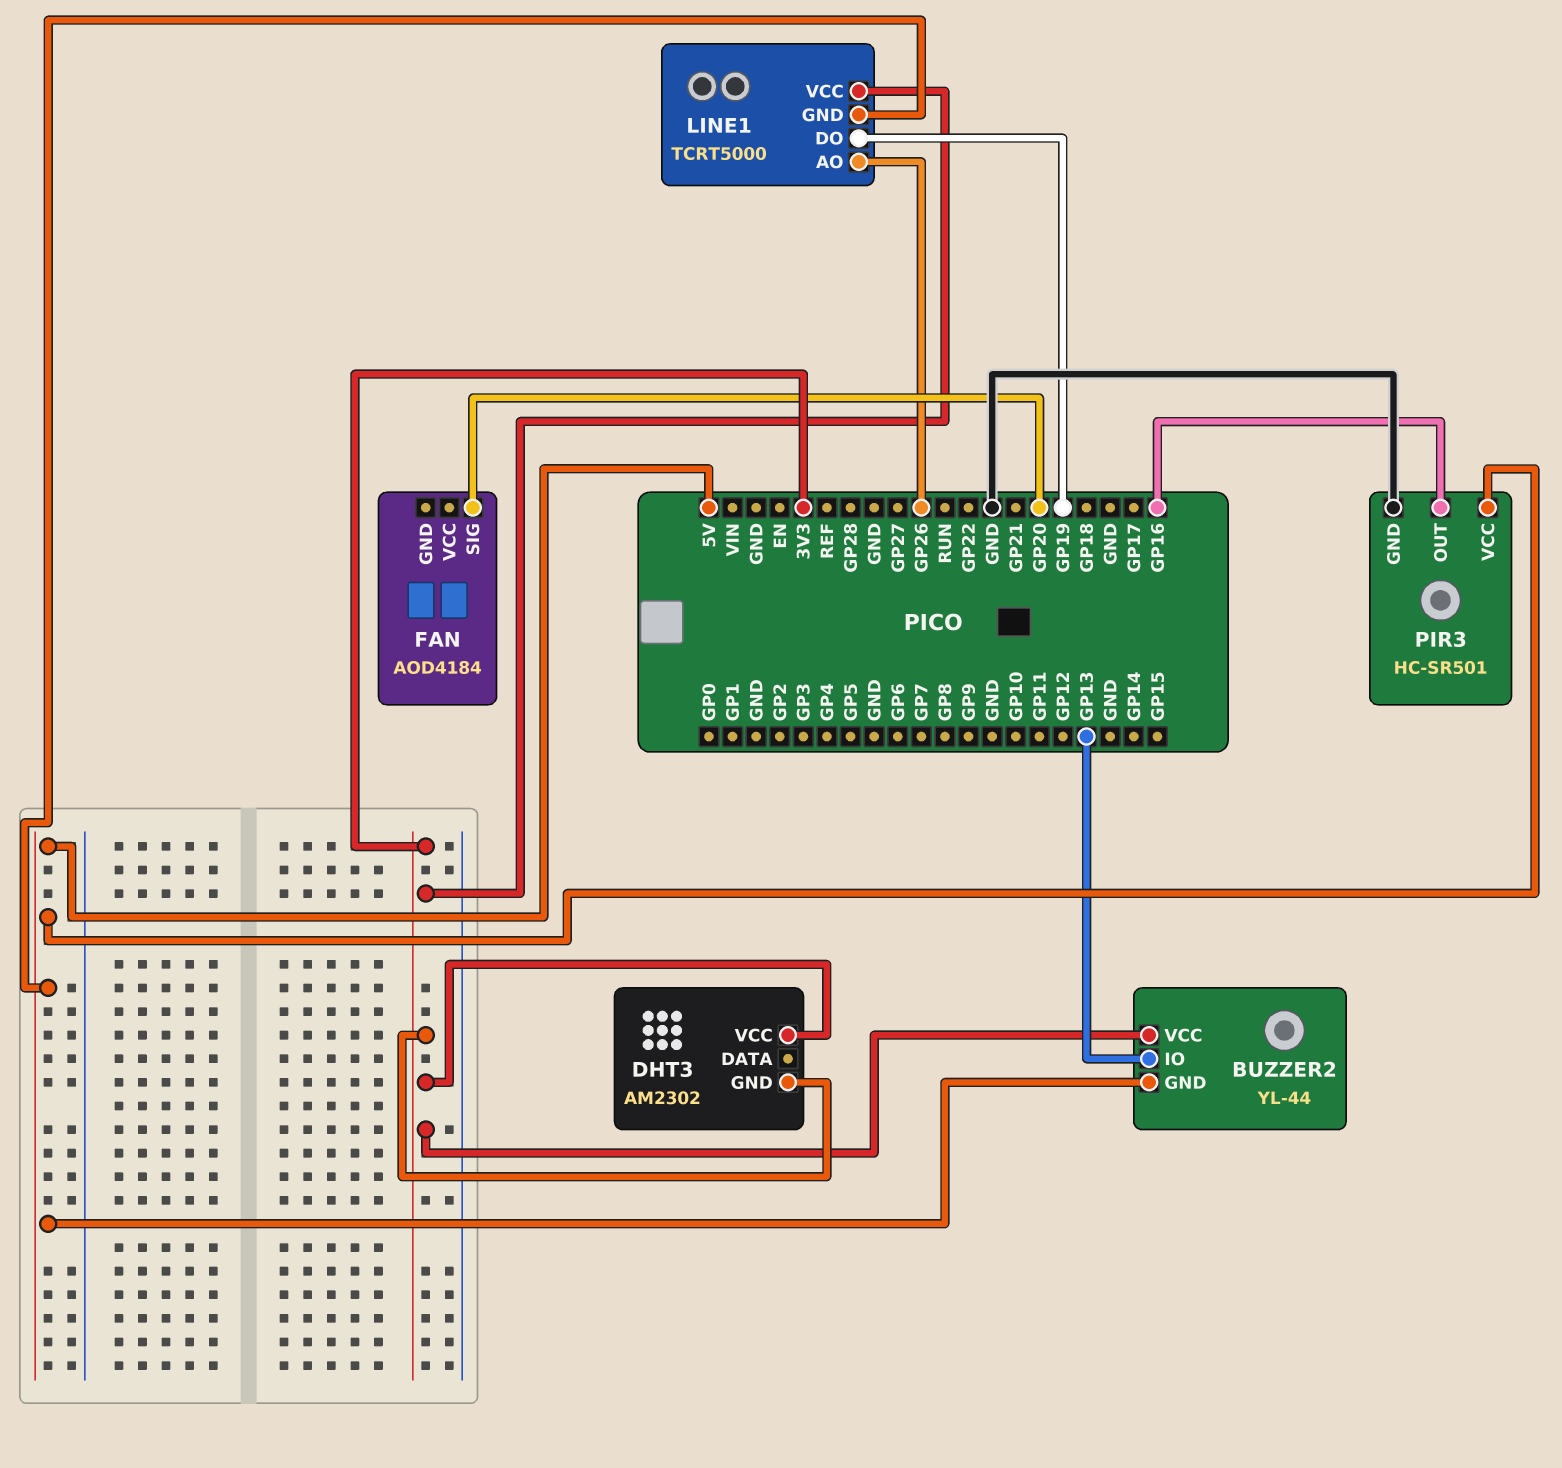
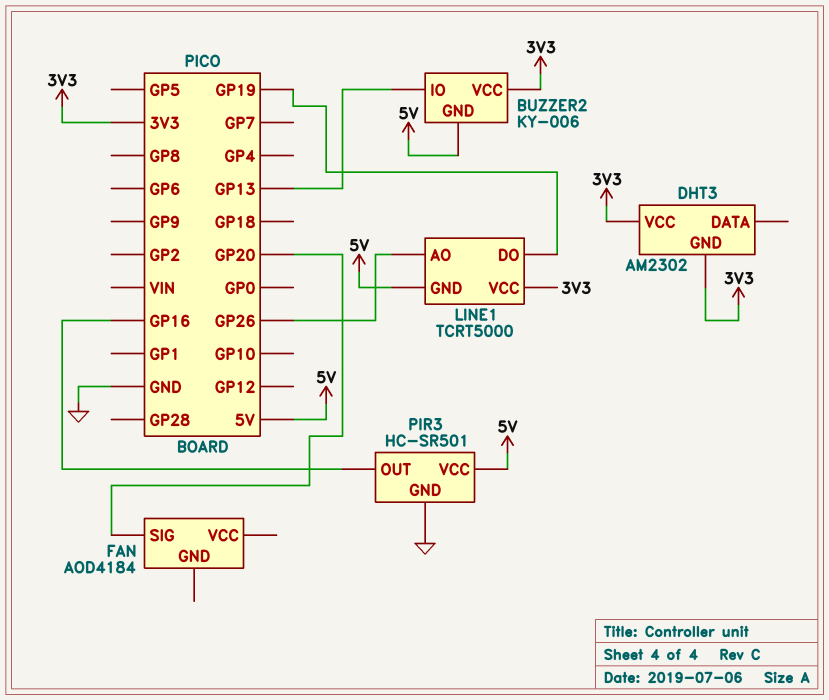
BUZZER2: YL-44 -> KY-006

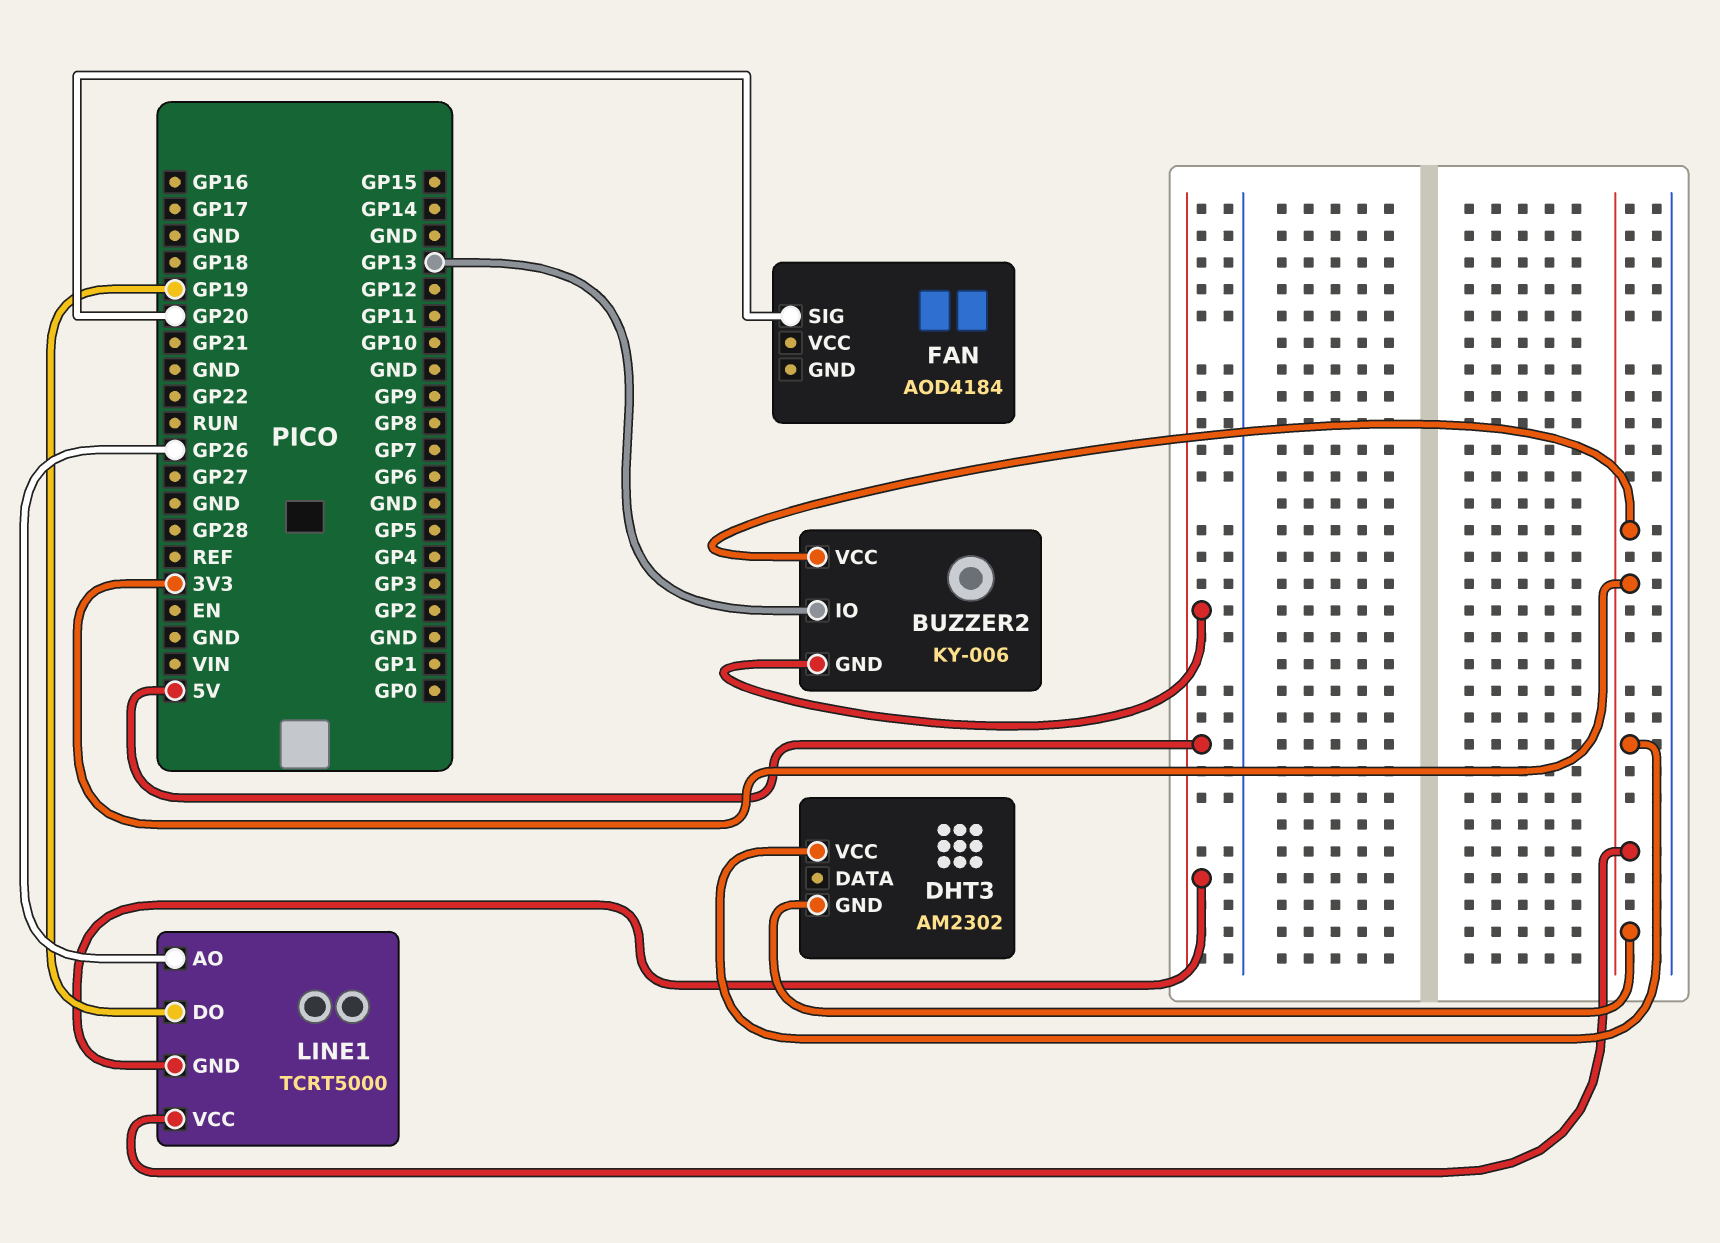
PIR3: HC-SR501 -> none
PIR3 pin GND: GND -> none
PIR3 pin OUT: GP16 -> none
PIR3 pin VCC: 5V -> none

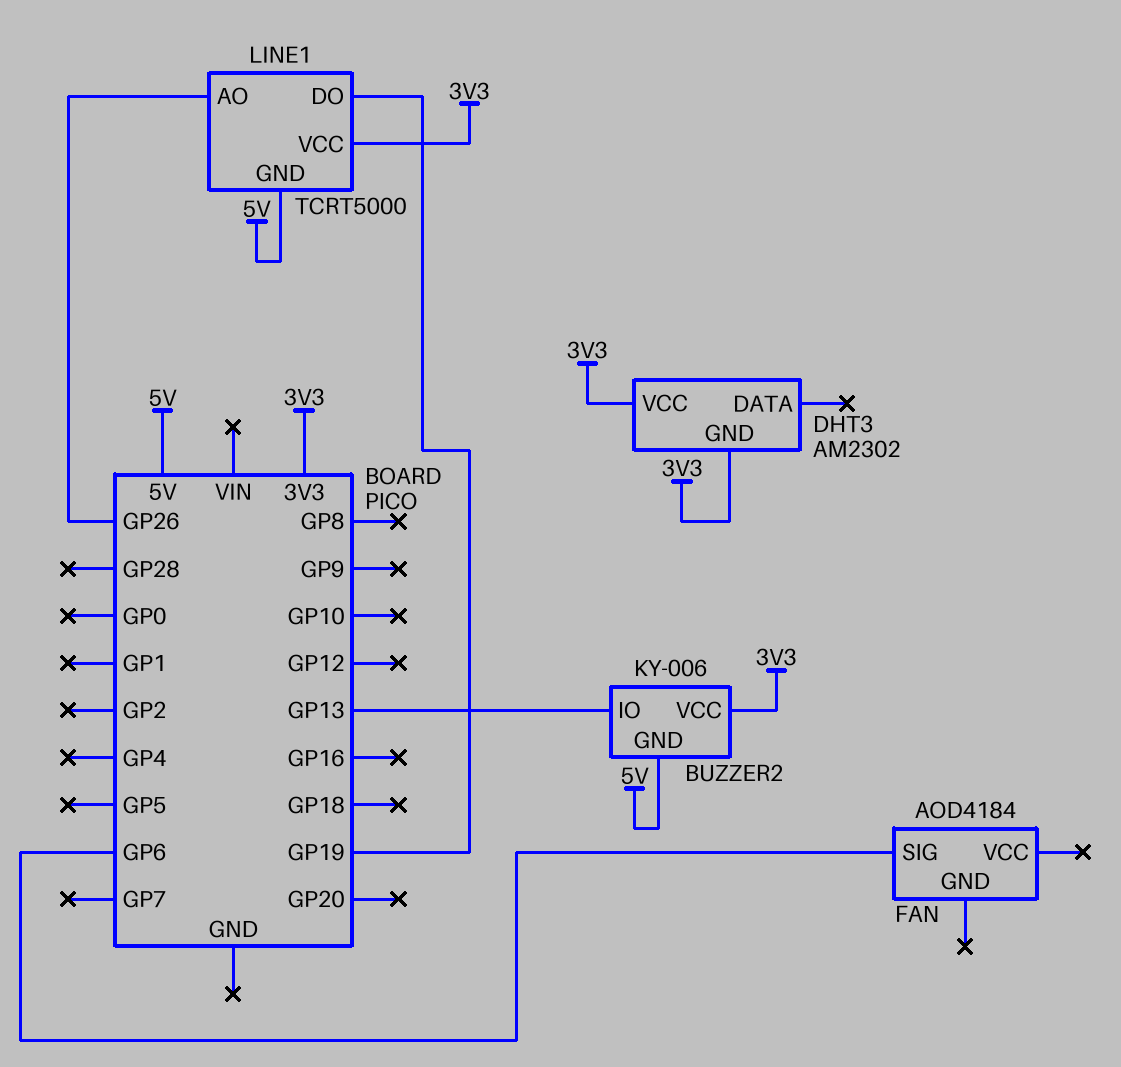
FAN pin SIG: GP20 -> GP6

